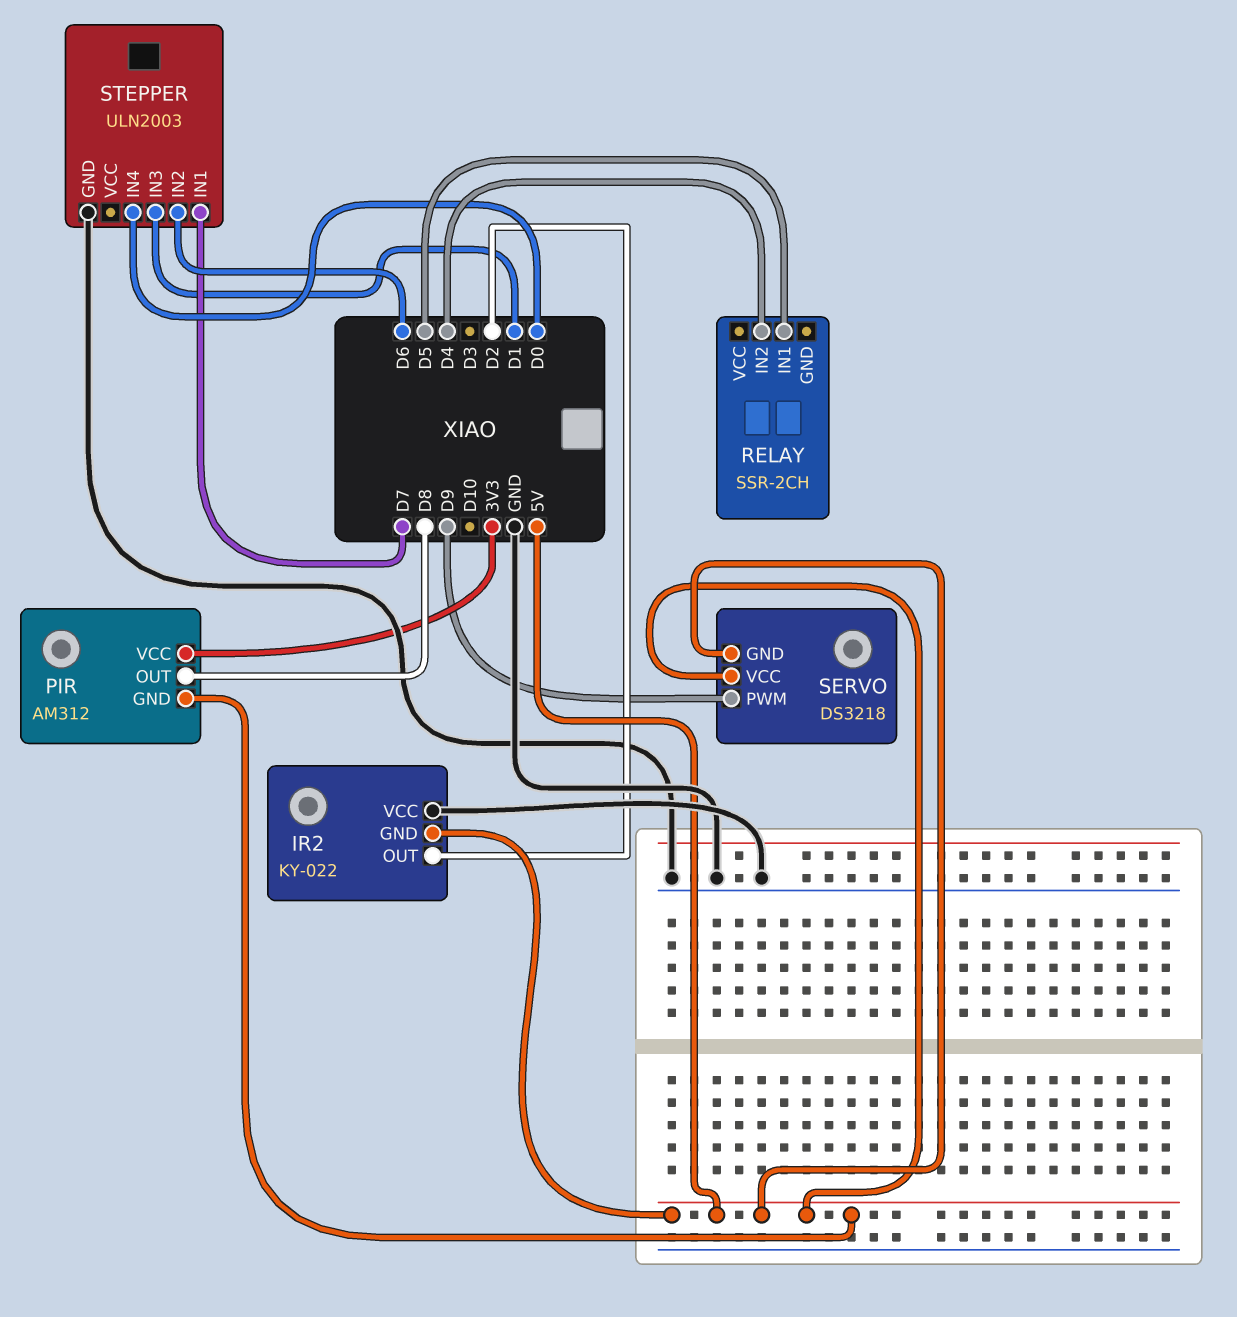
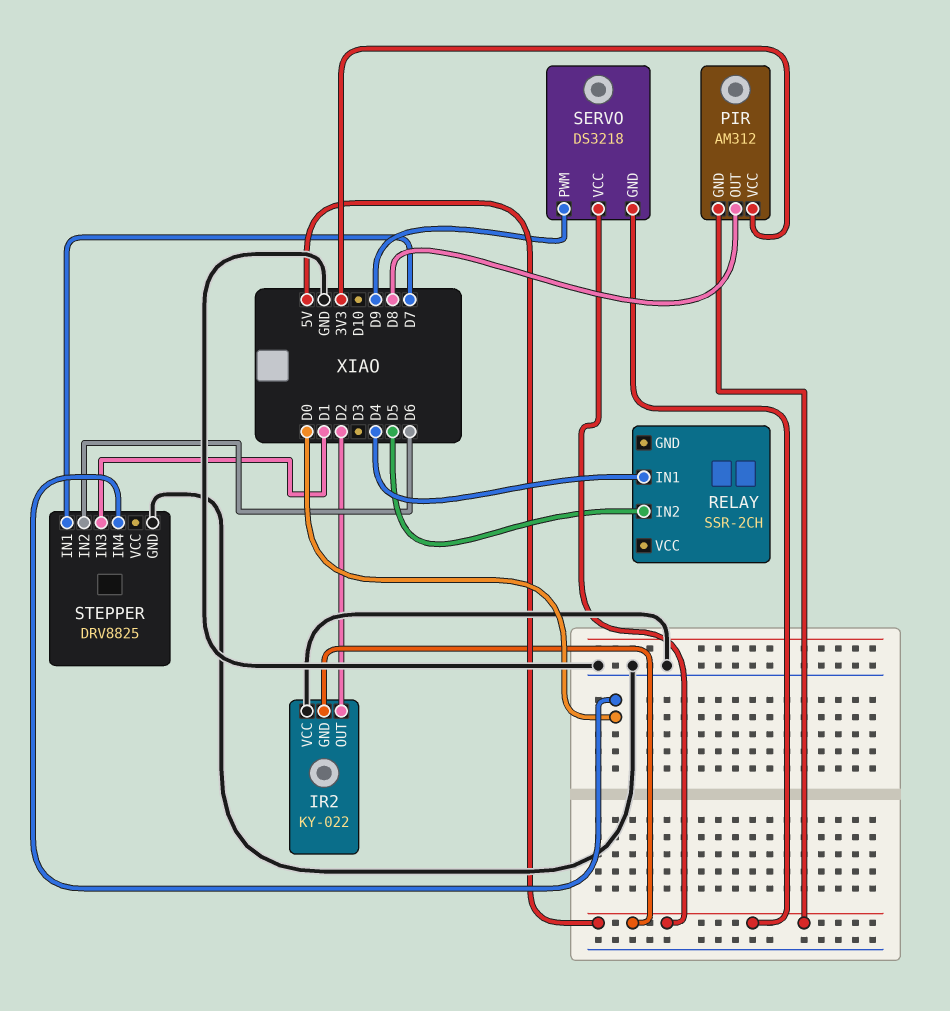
RELAY pin IN1: D5 -> D4
RELAY pin IN2: D4 -> D5
STEPPER: ULN2003 -> DRV8825

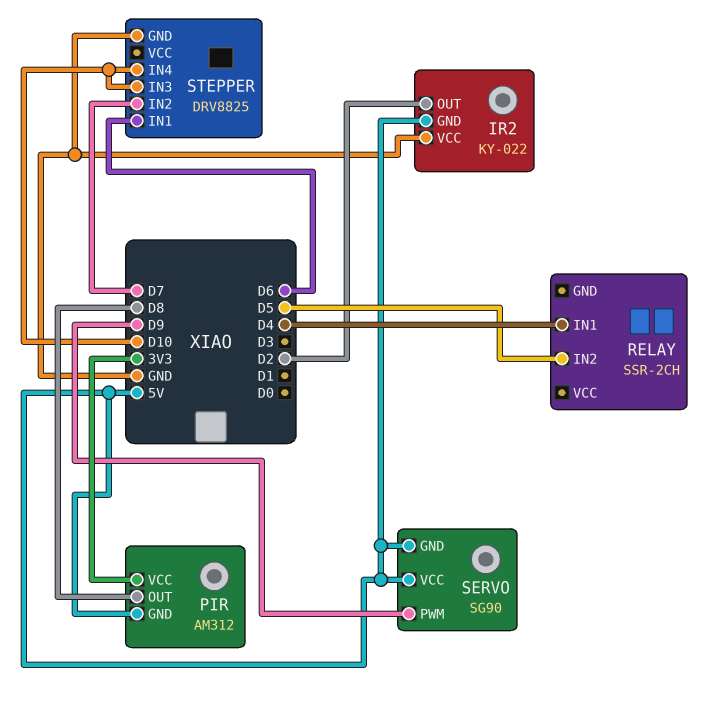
SERVO: DS3218 -> SG90
STEPPER pin IN1: D7 -> D6
STEPPER pin IN2: D6 -> D7
STEPPER pin IN3: D1 -> D10
STEPPER pin IN4: D0 -> D10

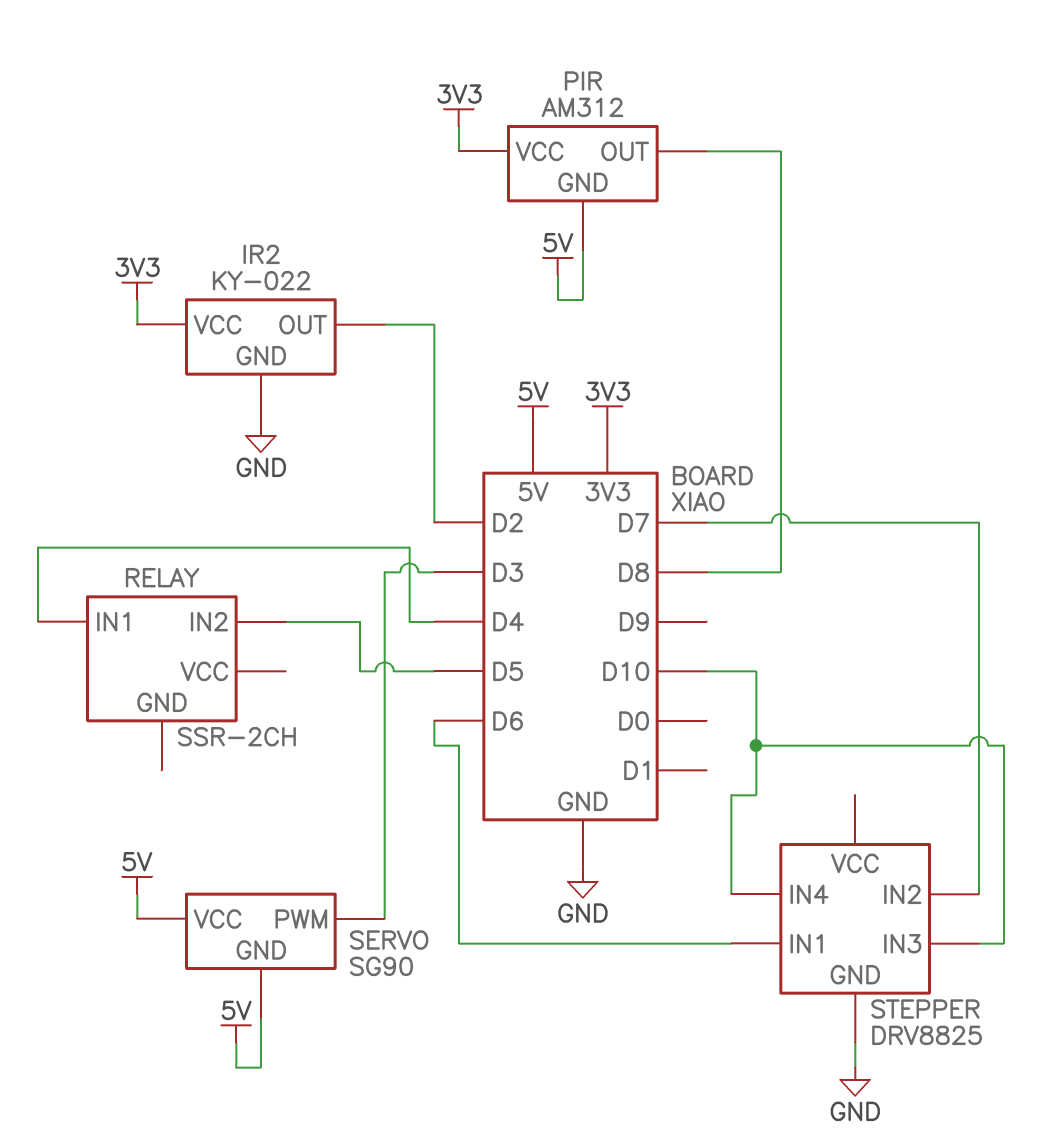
IR2 pin GND: 5V -> GND
IR2 pin VCC: GND -> 3V3
SERVO pin PWM: D9 -> D3

